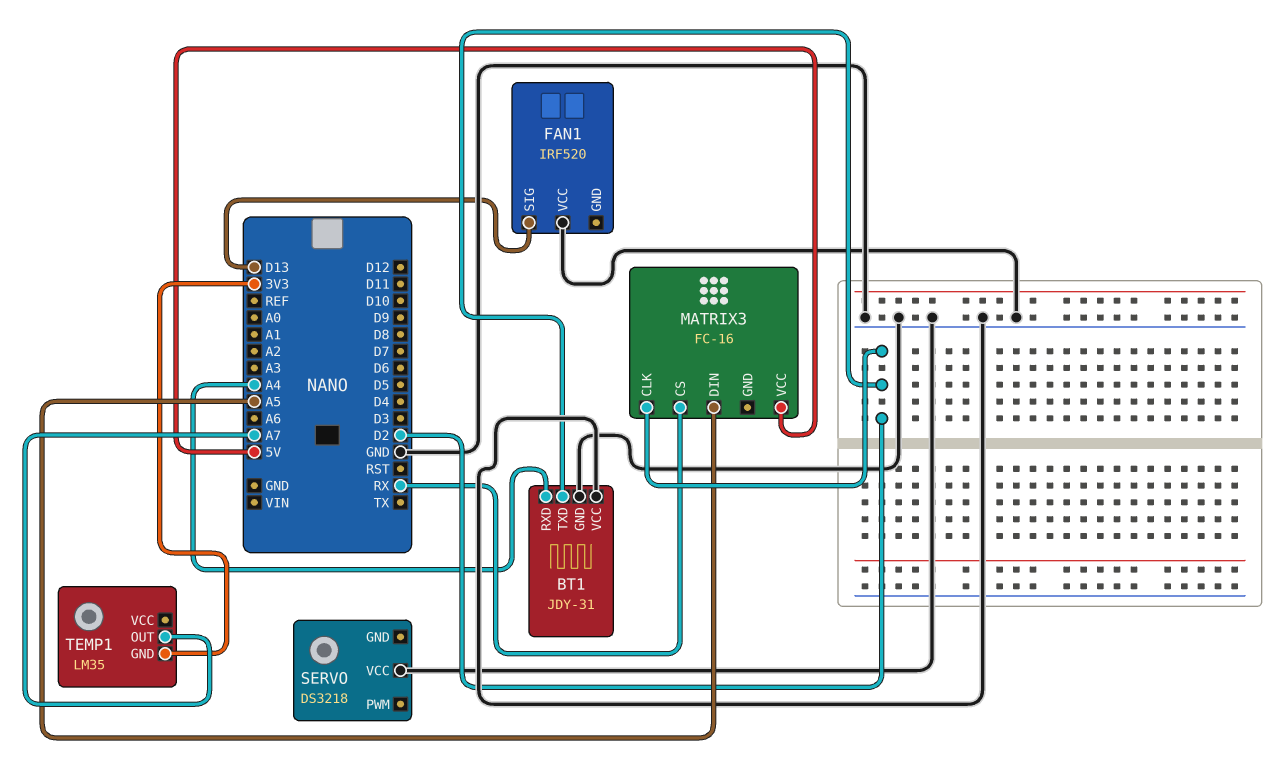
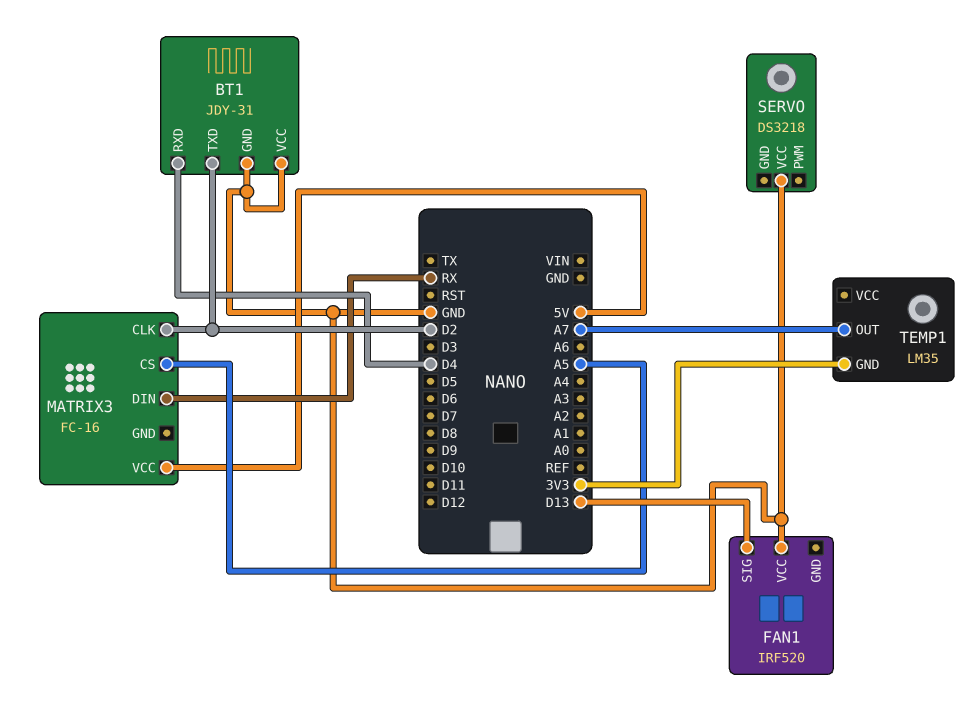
BT1 pin RXD: A4 -> D4
MATRIX3 pin CS: RX -> A5
MATRIX3 pin DIN: A5 -> RX

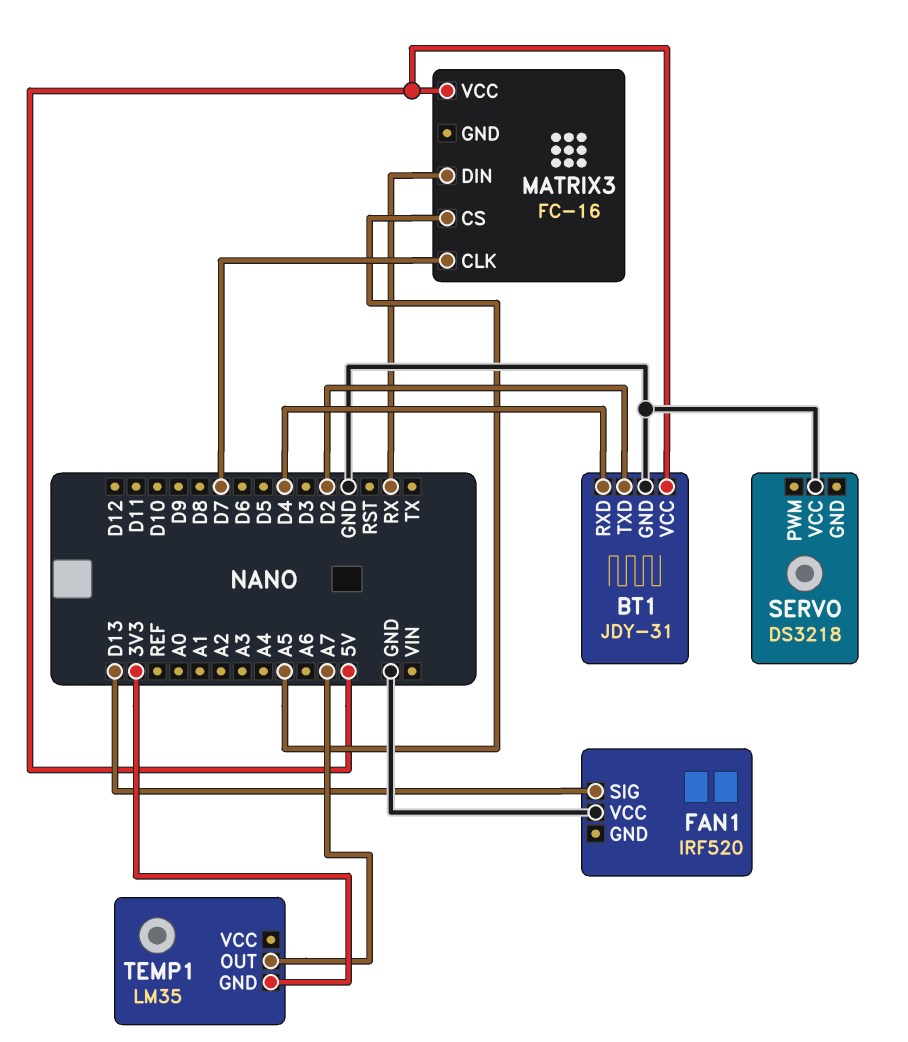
BT1 pin VCC: GND -> 5V
MATRIX3 pin CLK: D2 -> D7

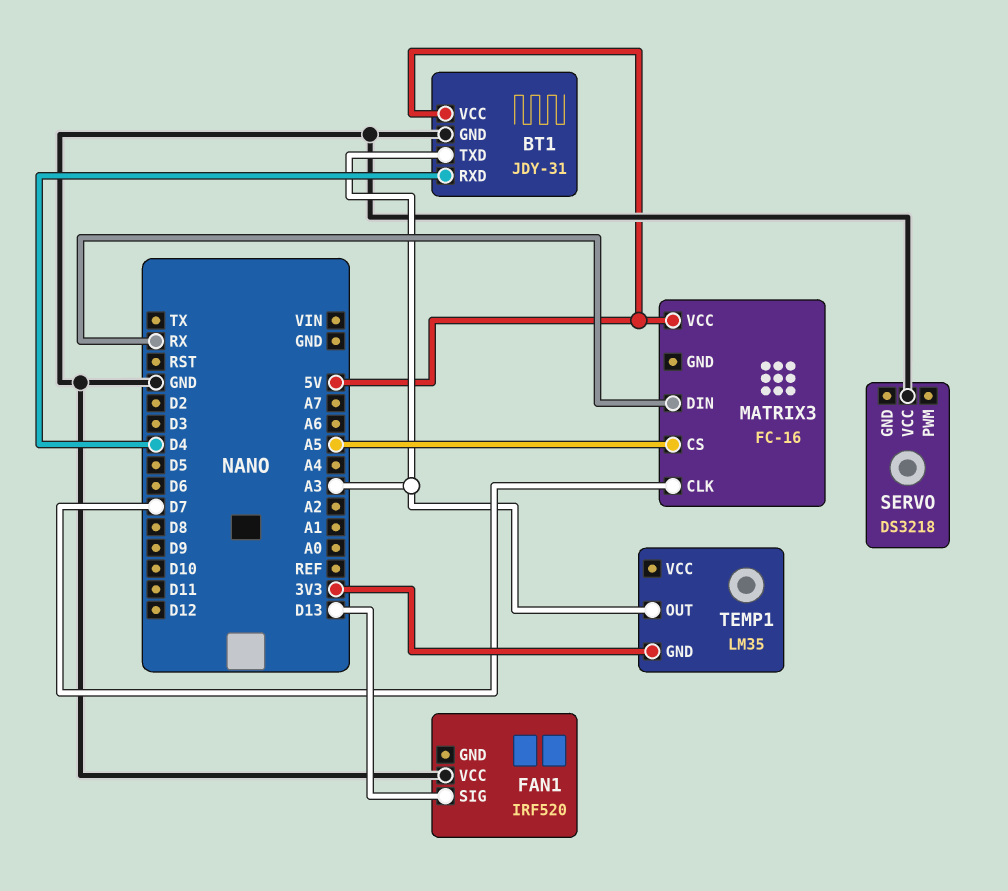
BT1 pin TXD: D2 -> A3
TEMP1 pin OUT: A7 -> A3

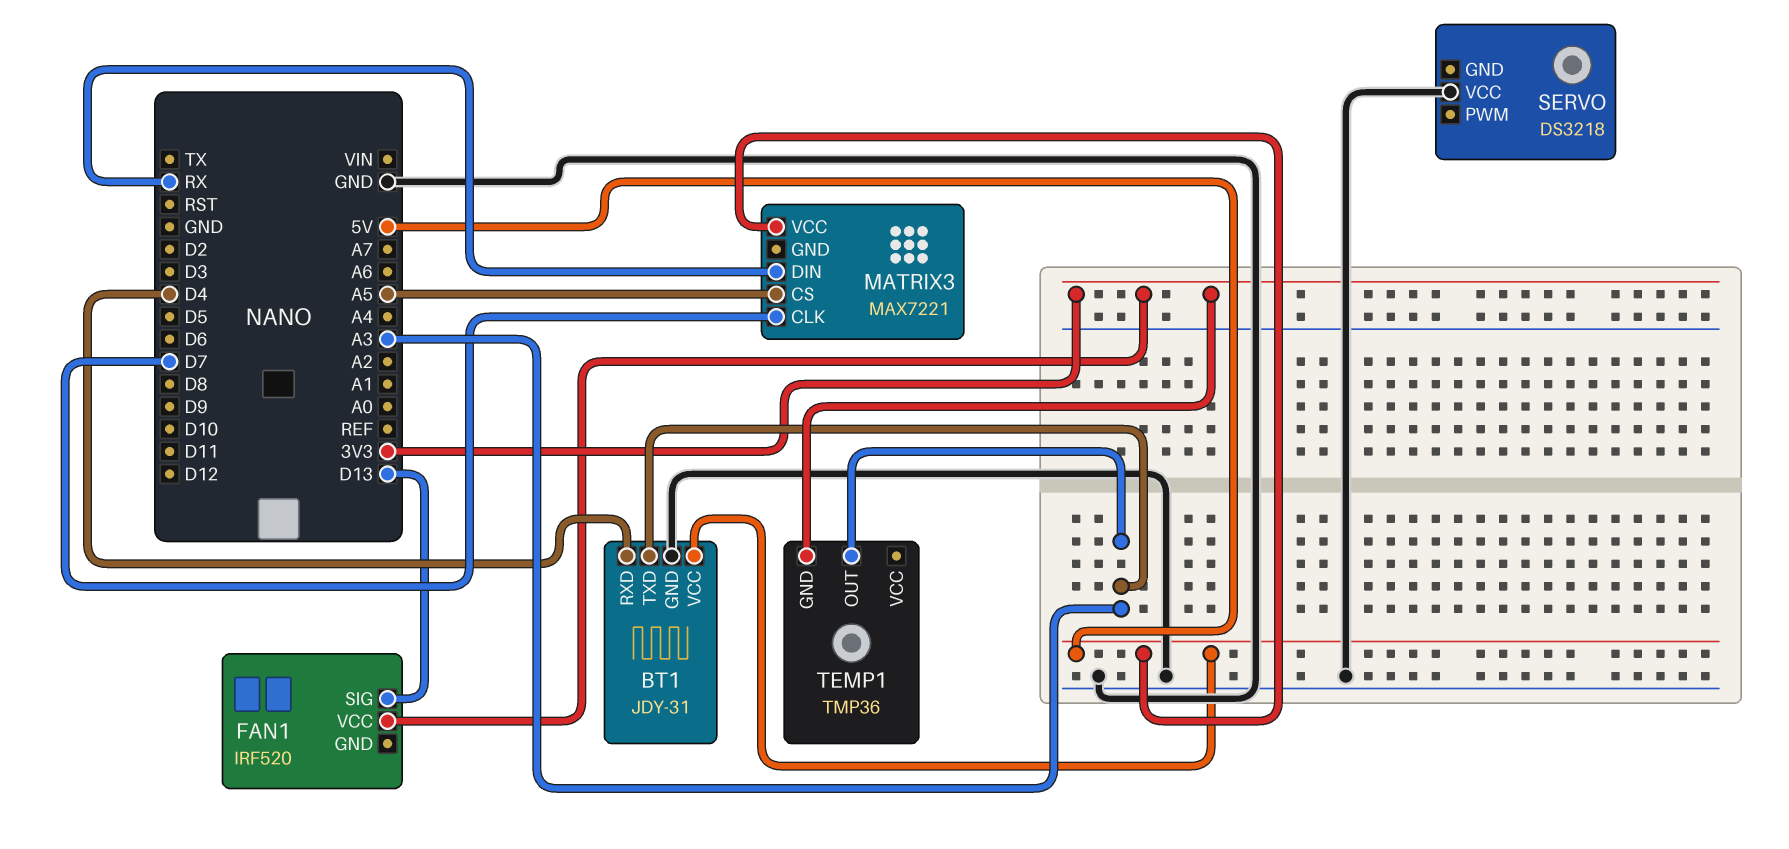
FAN1 pin VCC: GND -> 3V3
MATRIX3: FC-16 -> MAX7221
TEMP1: LM35 -> TMP36

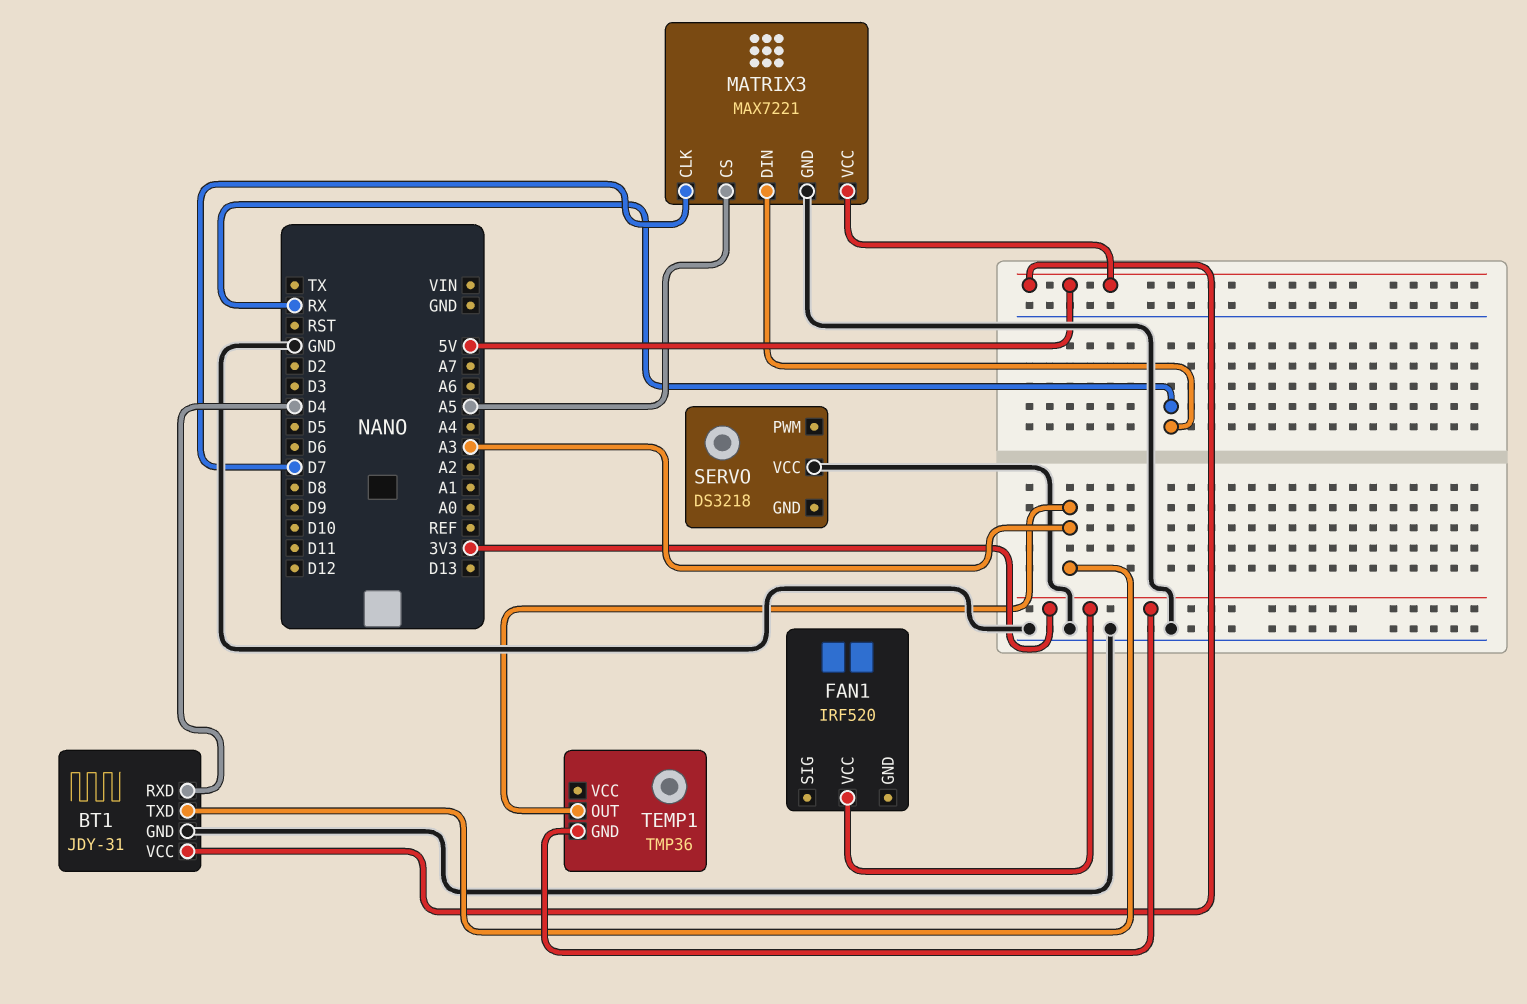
FAN1 pin SIG: D13 -> none
MATRIX3 pin GND: none -> GND

